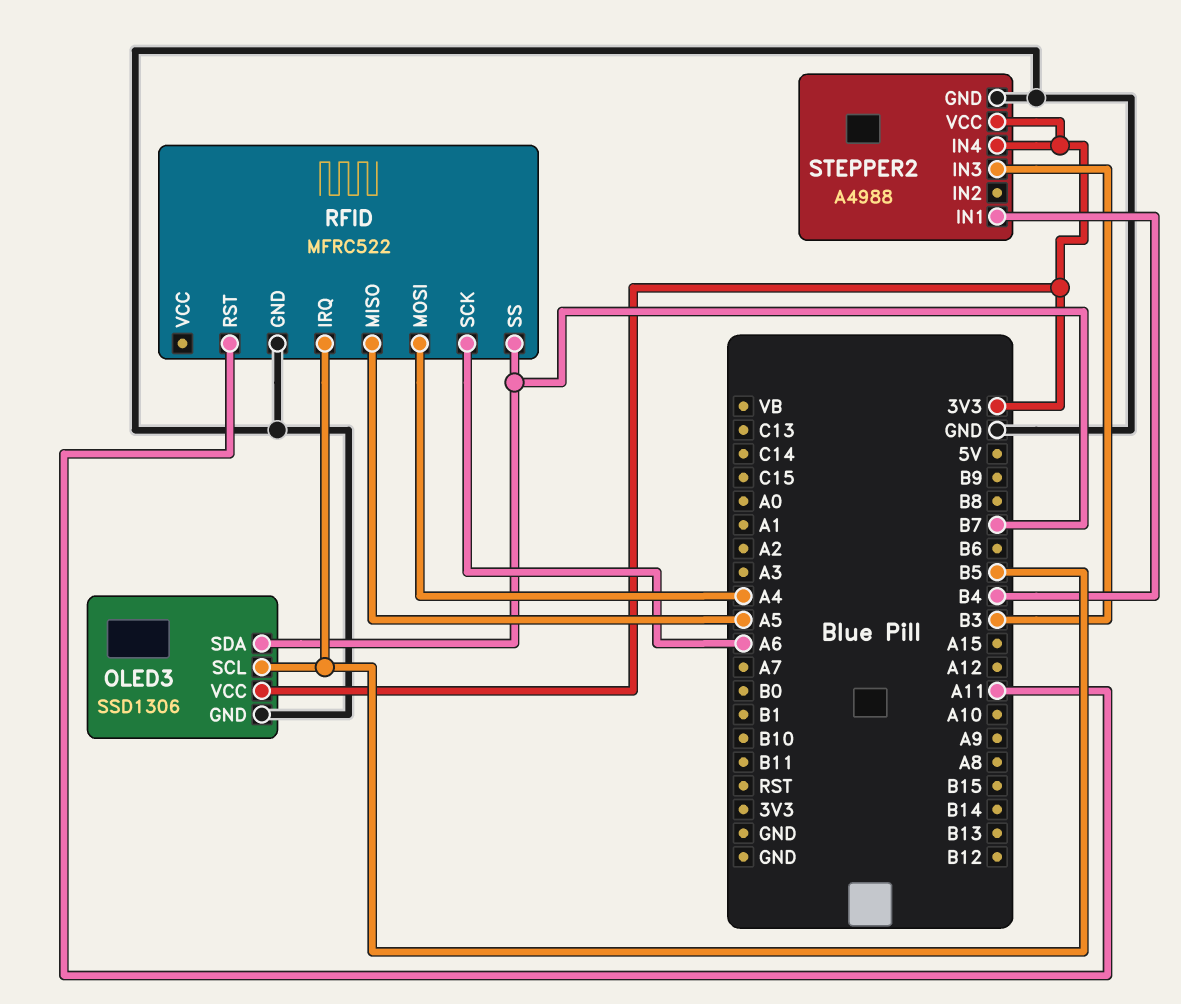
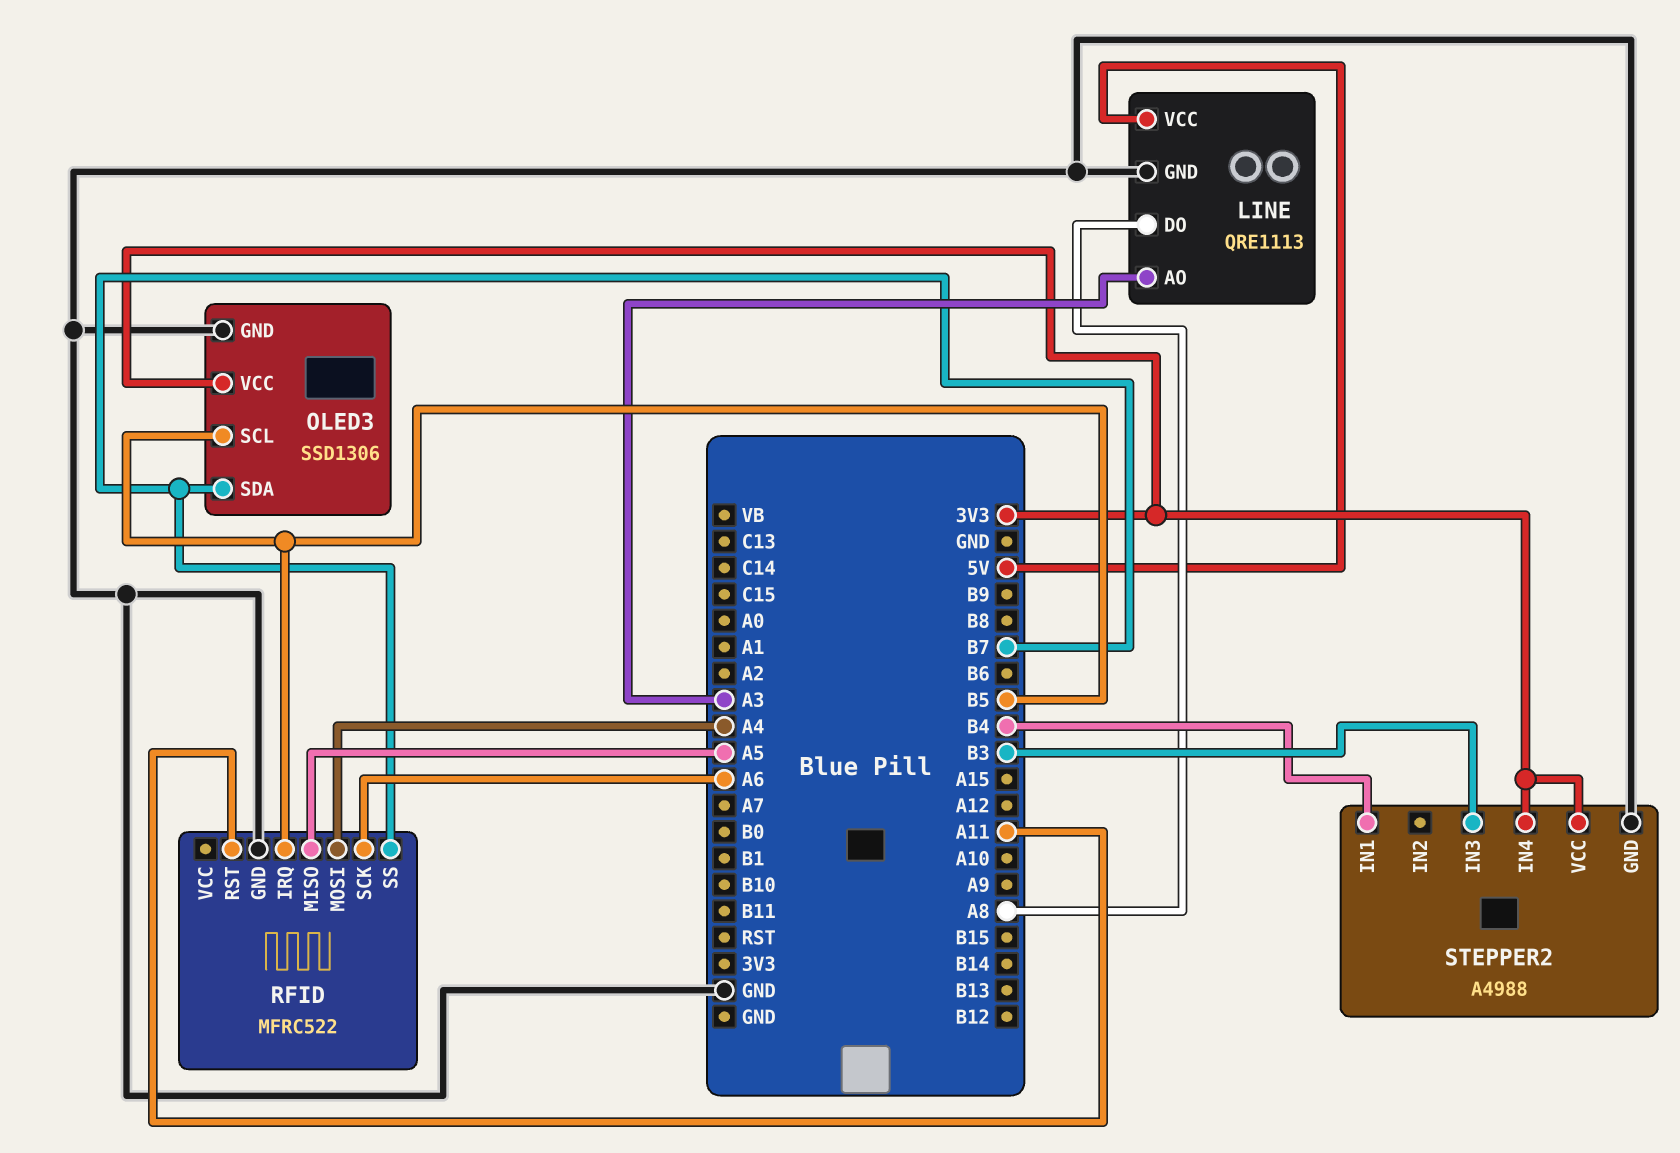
LINE: none -> QRE1113
LINE pin AO: none -> A3
LINE pin DO: none -> A8
LINE pin GND: none -> GND
LINE pin VCC: none -> 5V

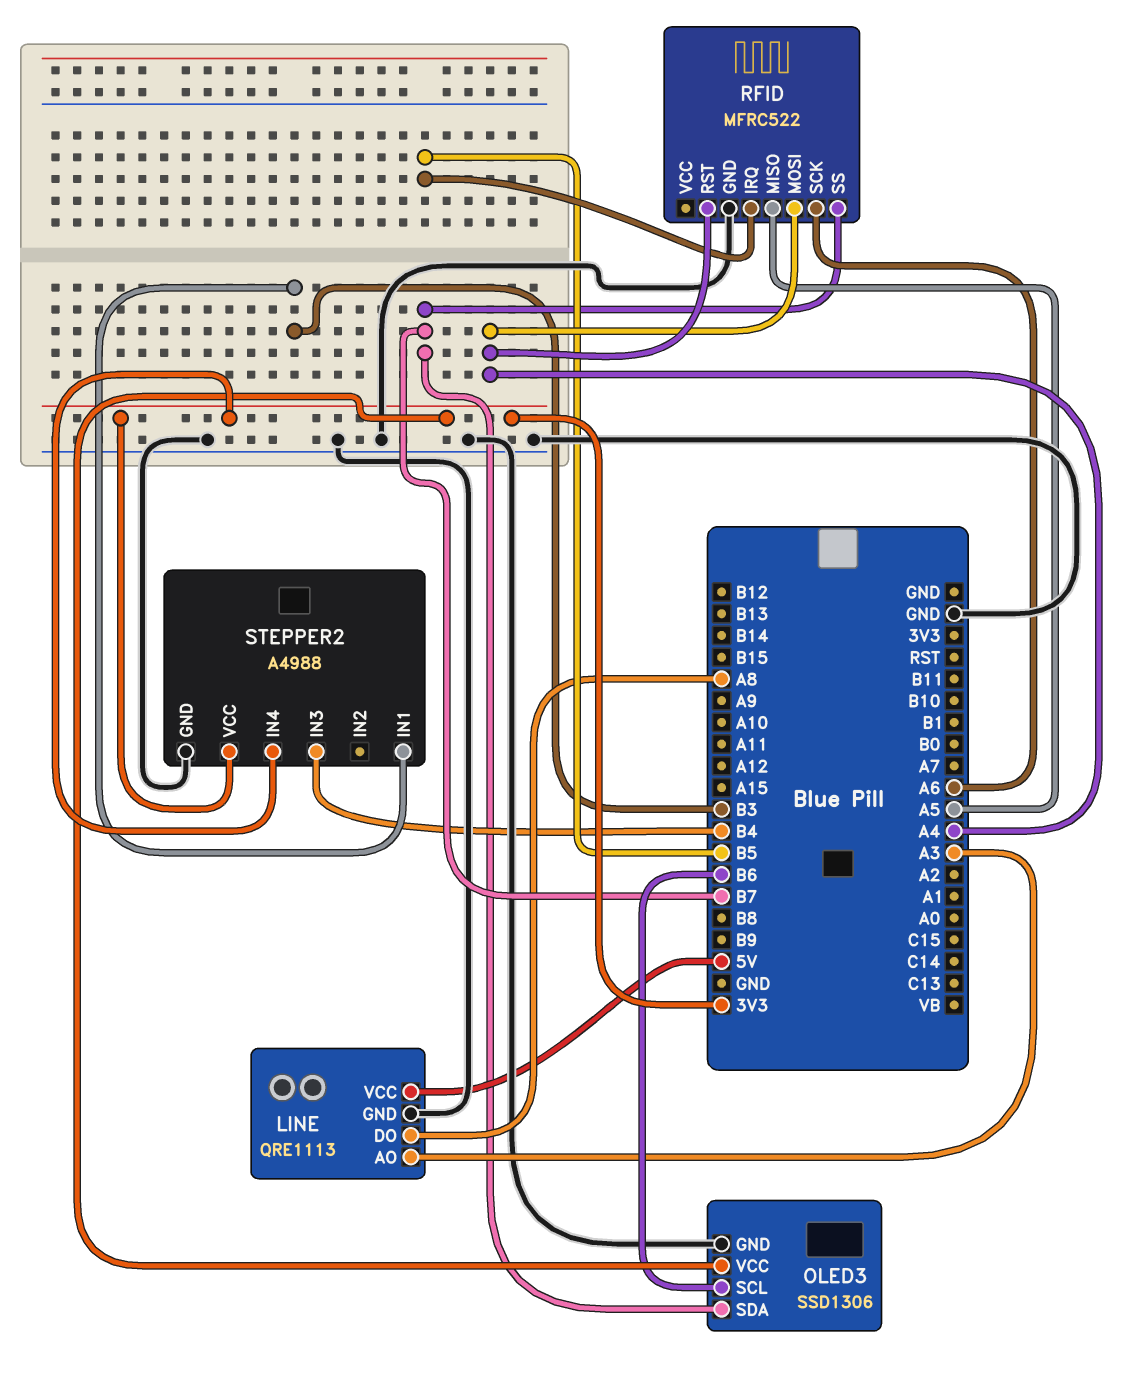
OLED3 pin SCL: B5 -> B6
RFID pin RST: A11 -> A4
STEPPER2 pin IN1: B4 -> B3
STEPPER2 pin IN3: B3 -> B4

